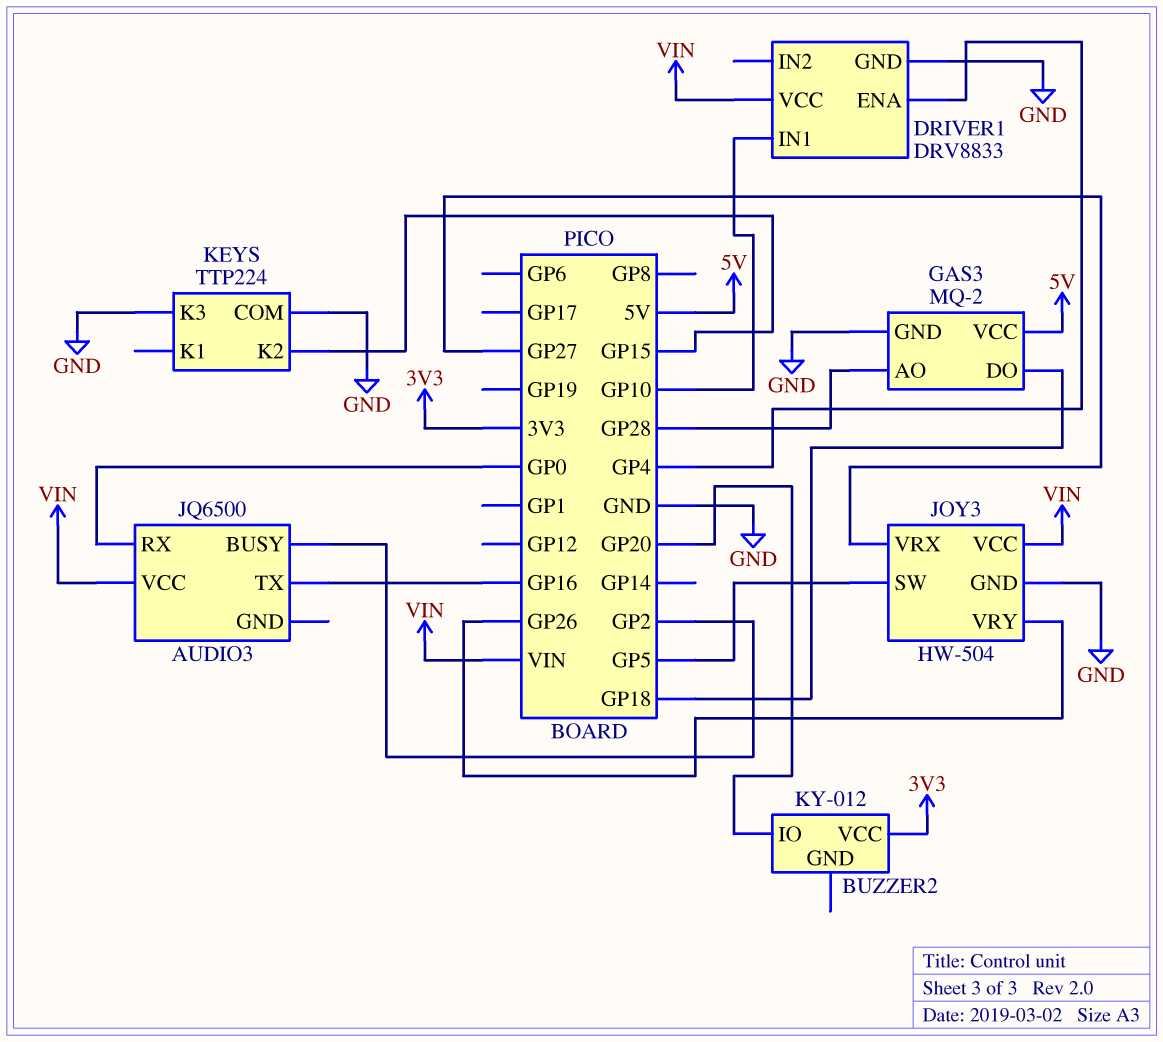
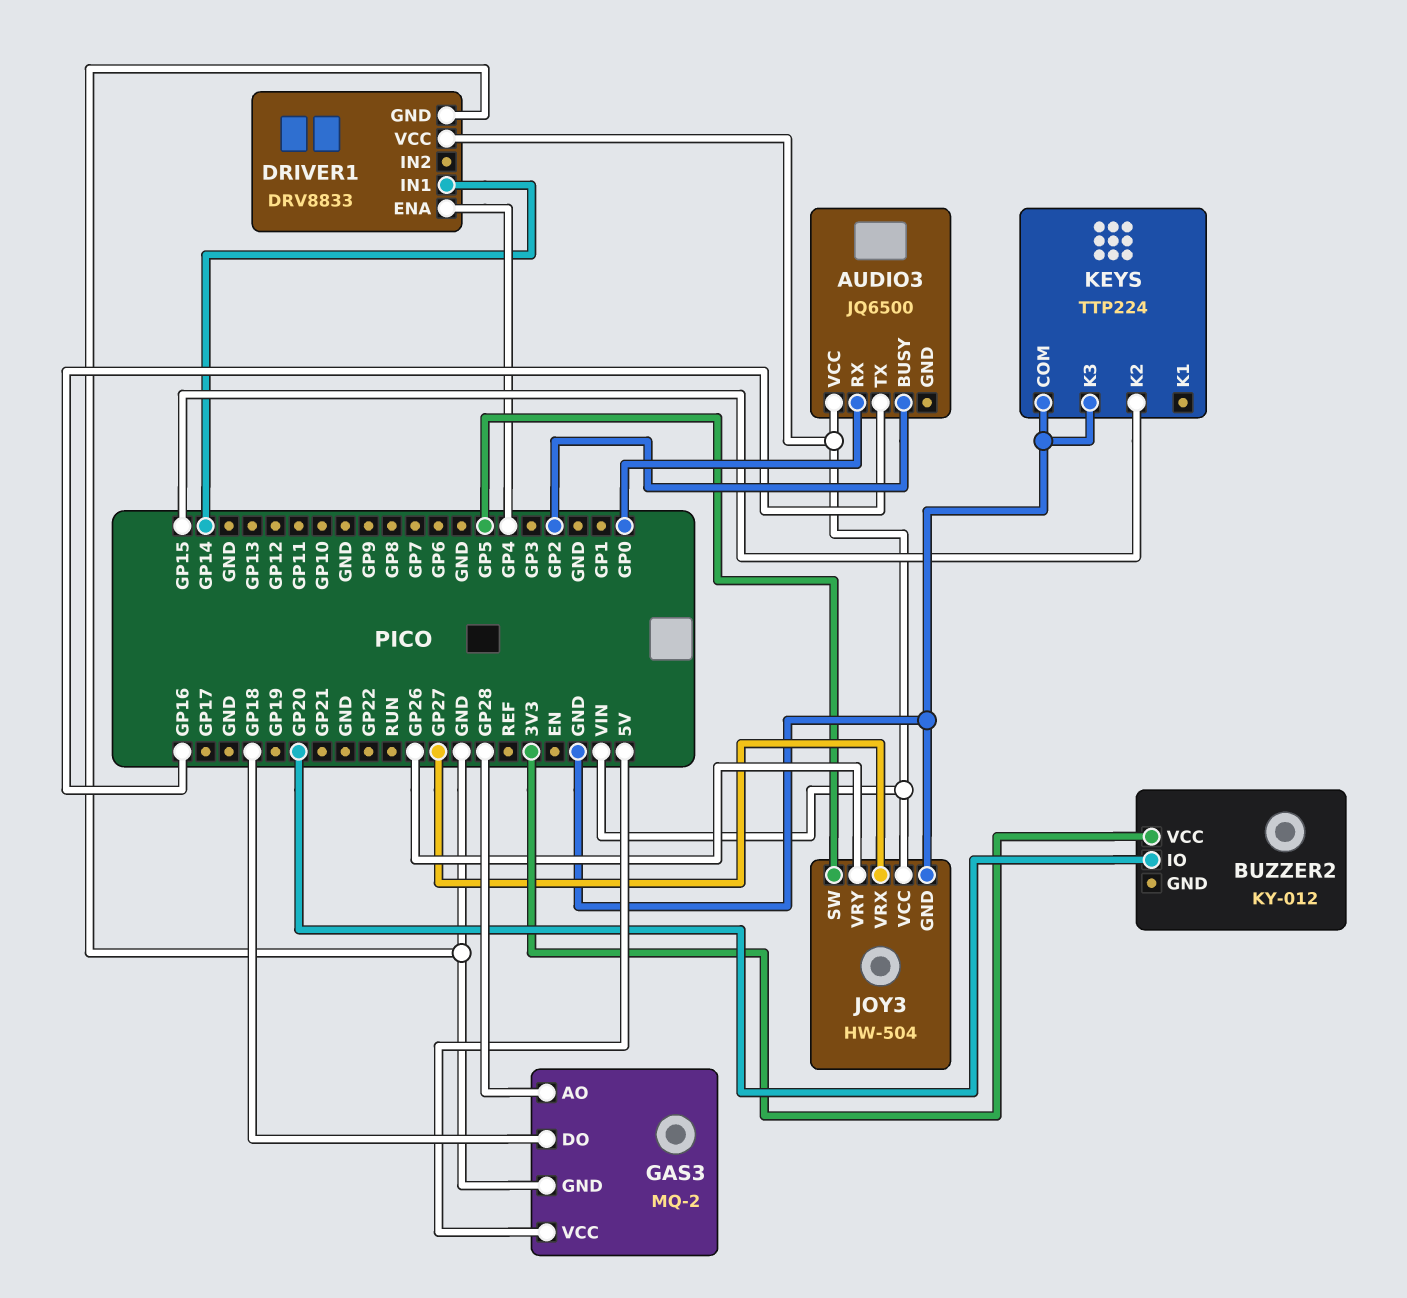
DRIVER1 pin IN1: GP10 -> GP14

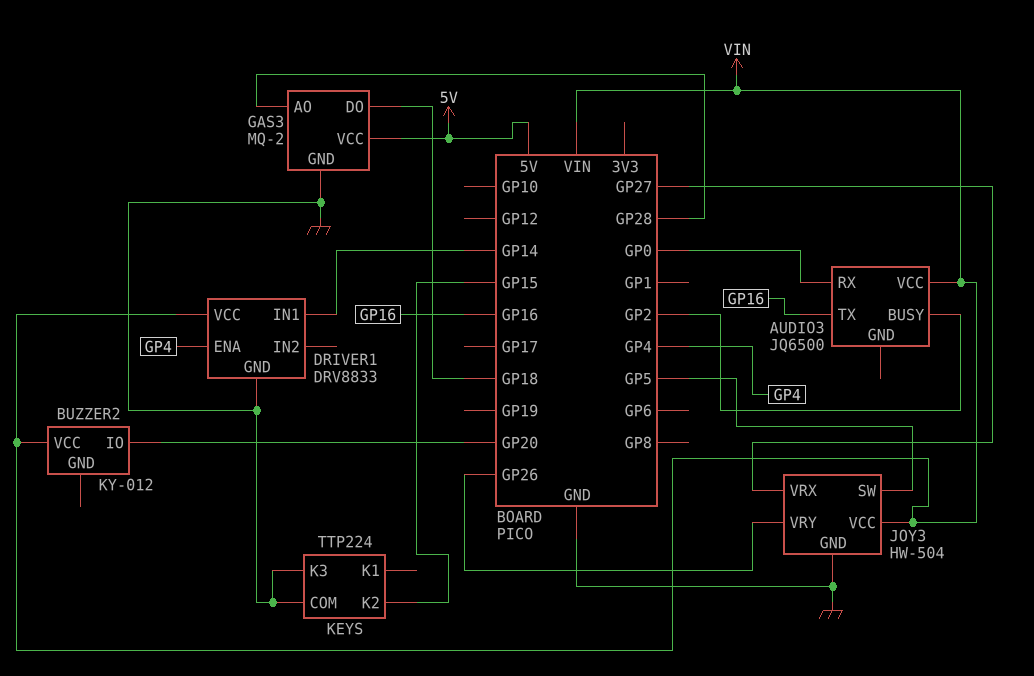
BUZZER2 pin VCC: 3V3 -> VIN

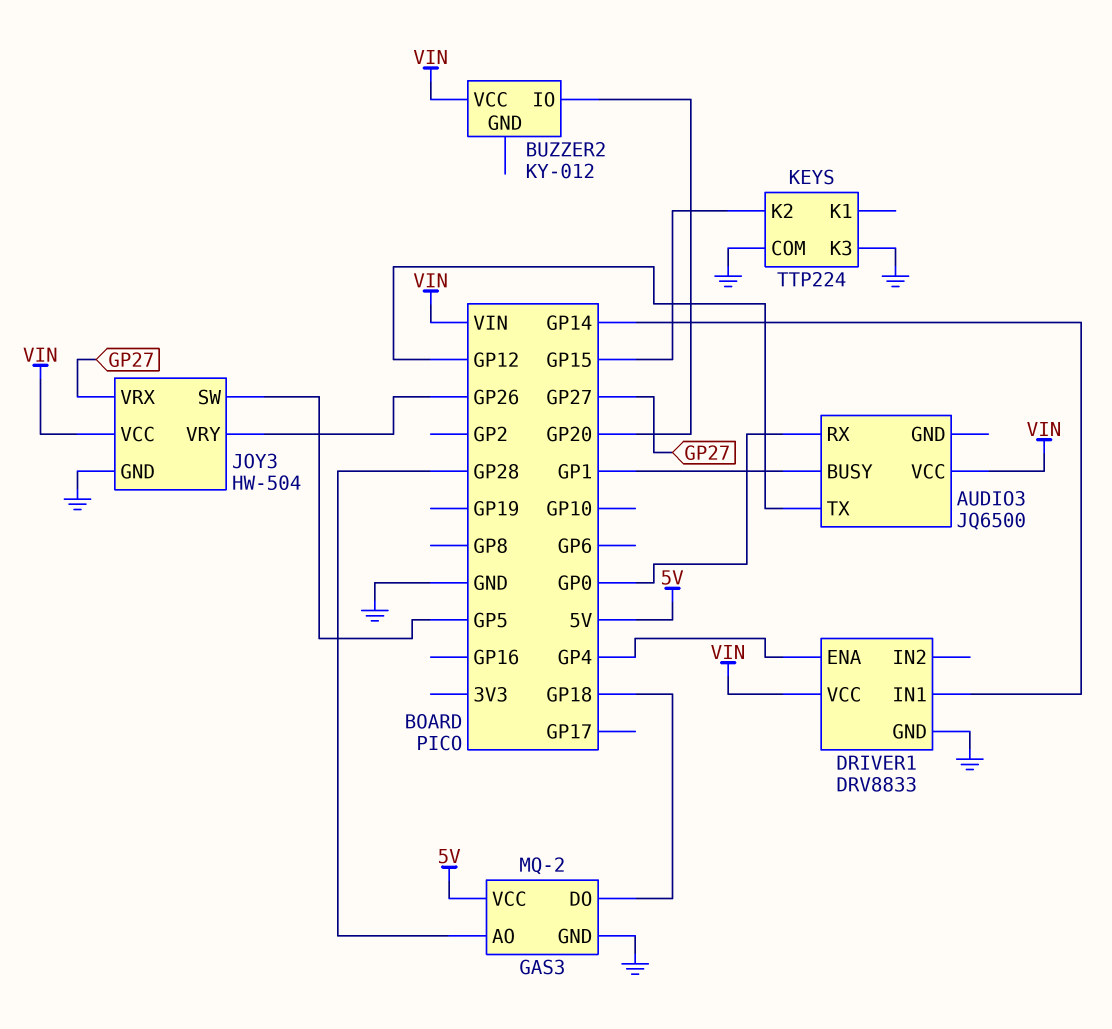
AUDIO3 pin BUSY: GP2 -> GP1
AUDIO3 pin TX: GP16 -> GP12

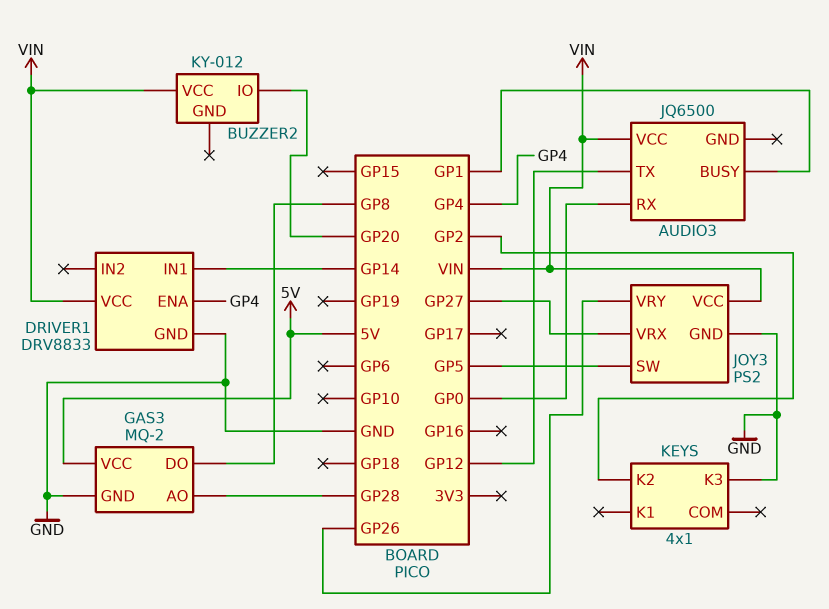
GAS3 pin DO: GP18 -> GP8
JOY3: HW-504 -> PS2
KEYS: TTP224 -> 4x1
KEYS pin COM: GND -> none
KEYS pin K2: GP15 -> GP2

